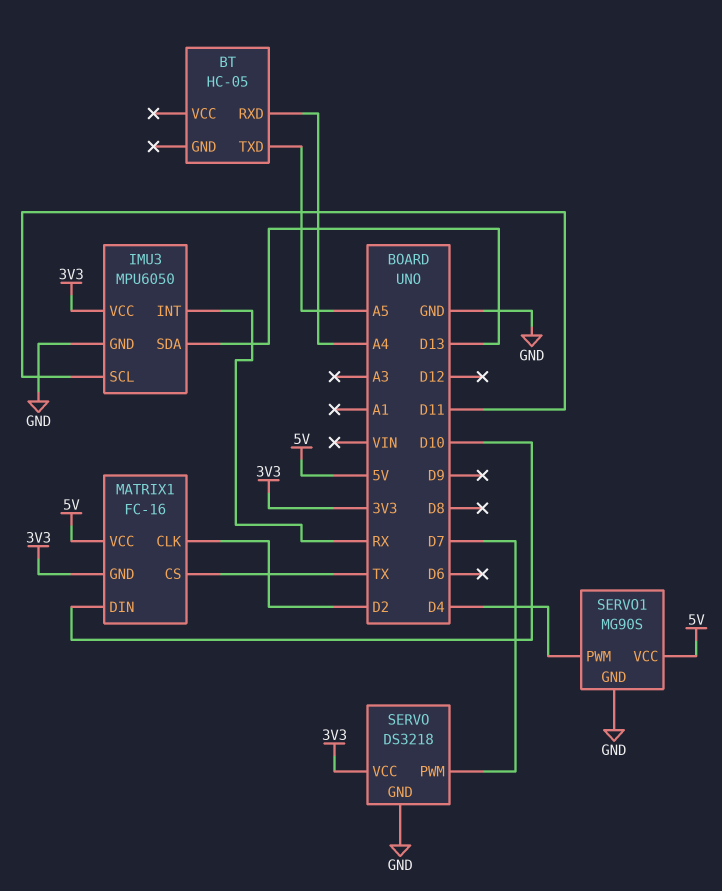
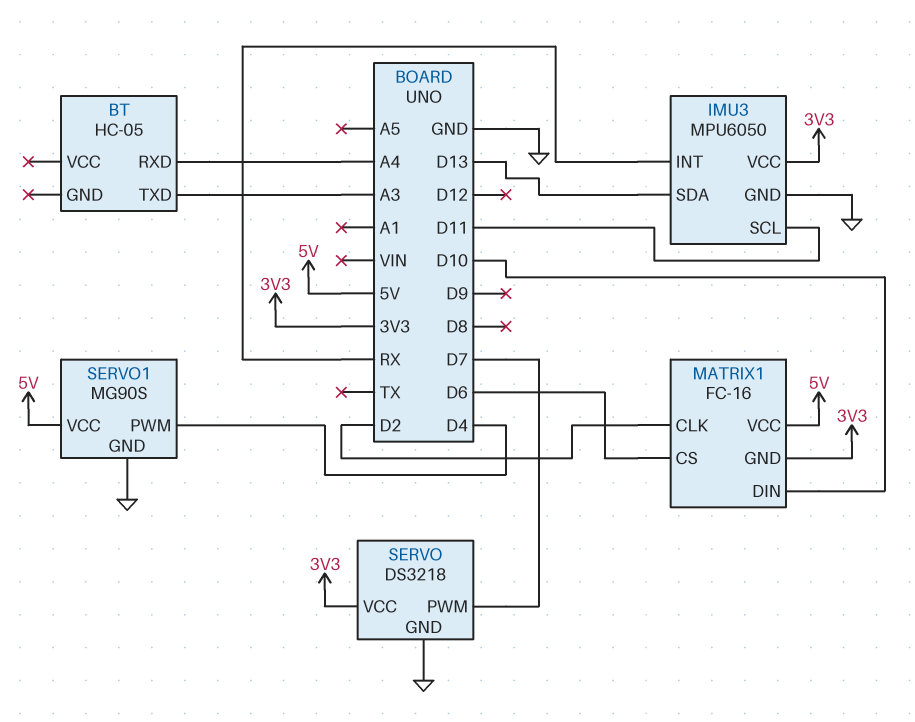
BT pin TXD: A5 -> A3
MATRIX1 pin CS: TX -> D6

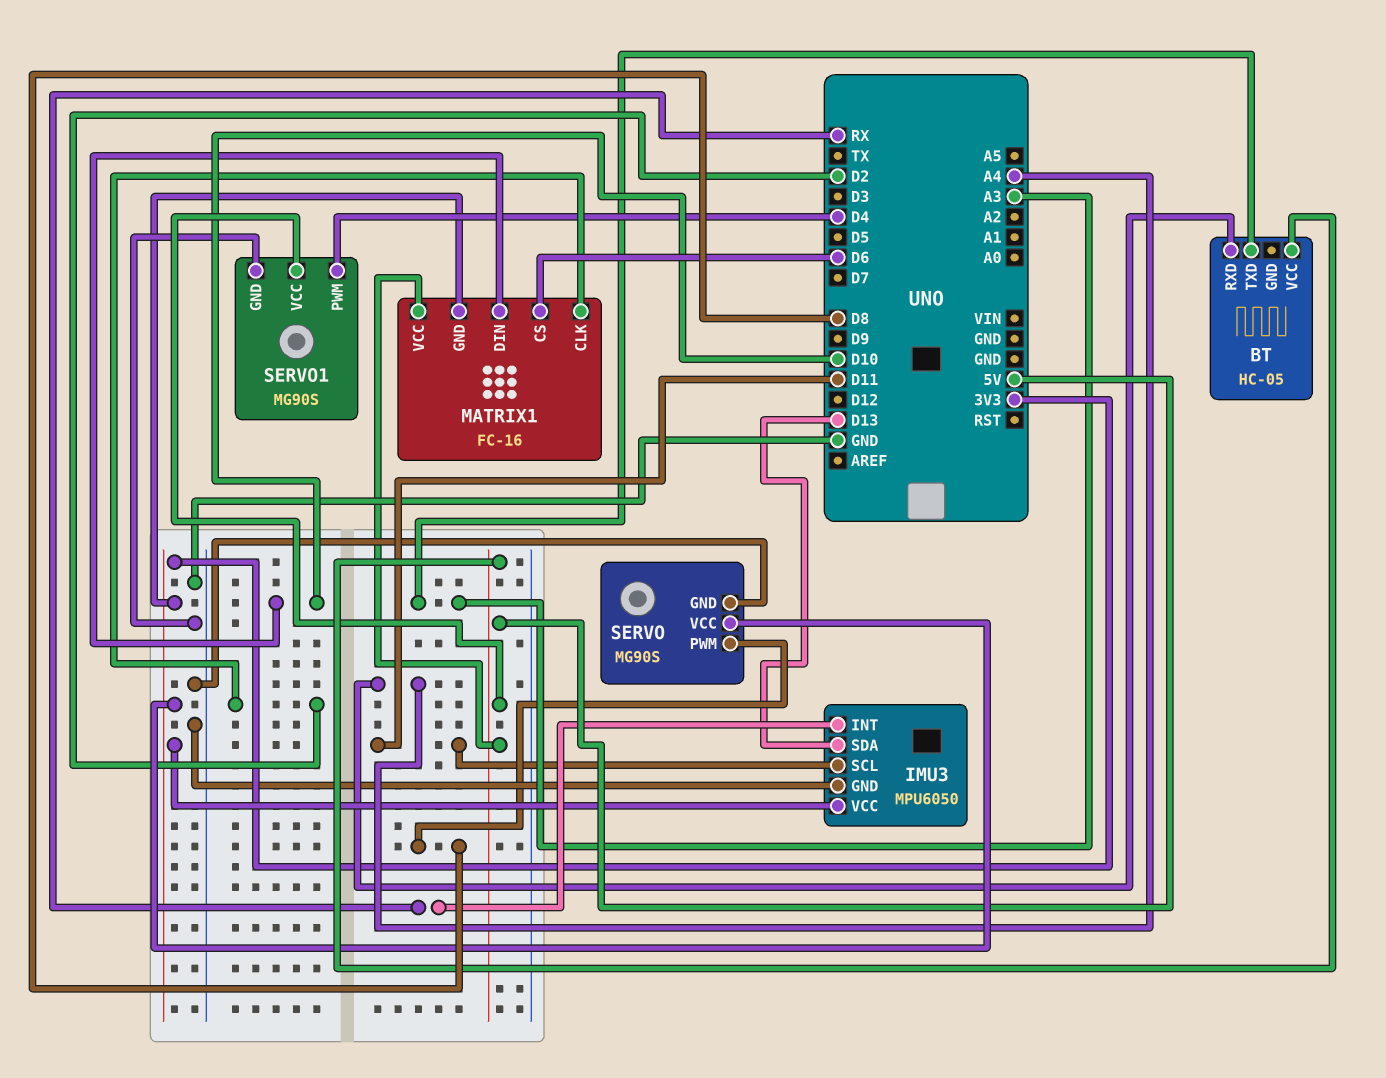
BT pin VCC: none -> 5V
SERVO: DS3218 -> MG90S
SERVO pin PWM: D7 -> D8

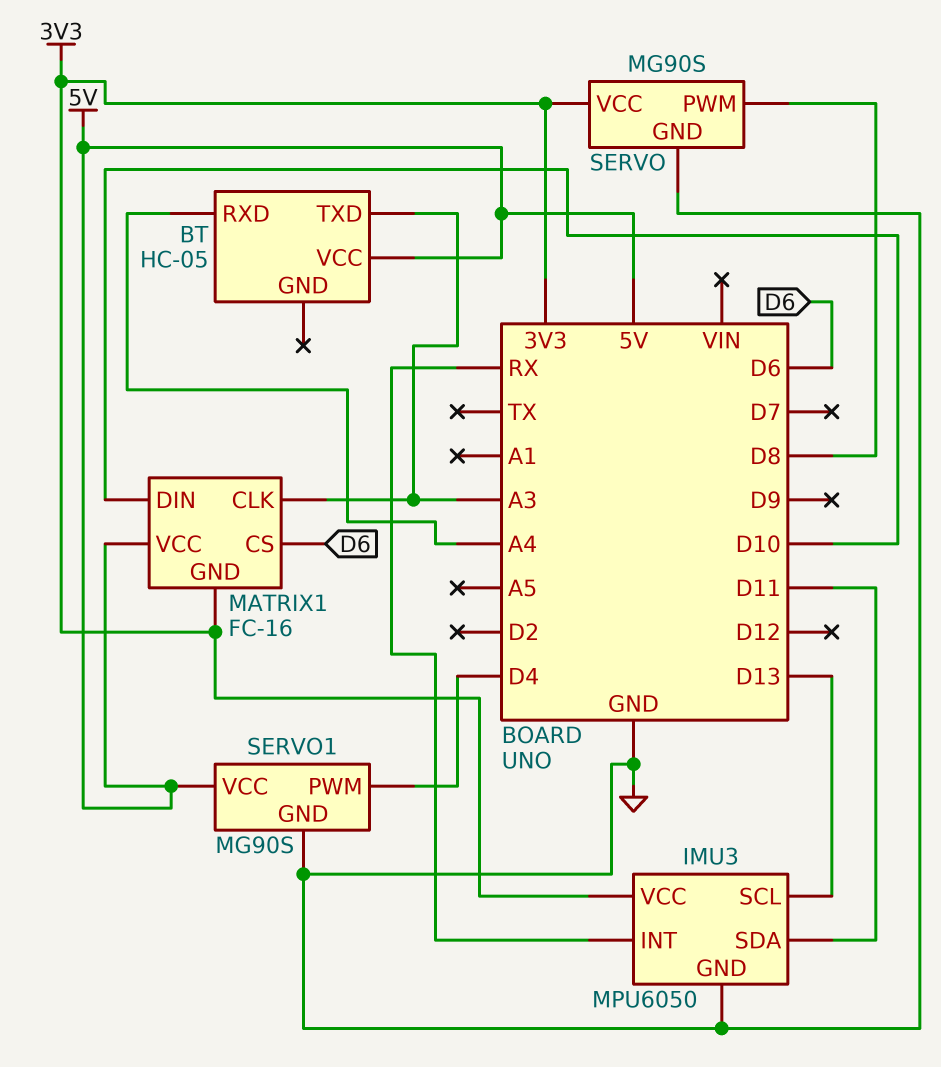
IMU3 pin SCL: D11 -> D13
IMU3 pin SDA: D13 -> D11
MATRIX1 pin CLK: D2 -> A3

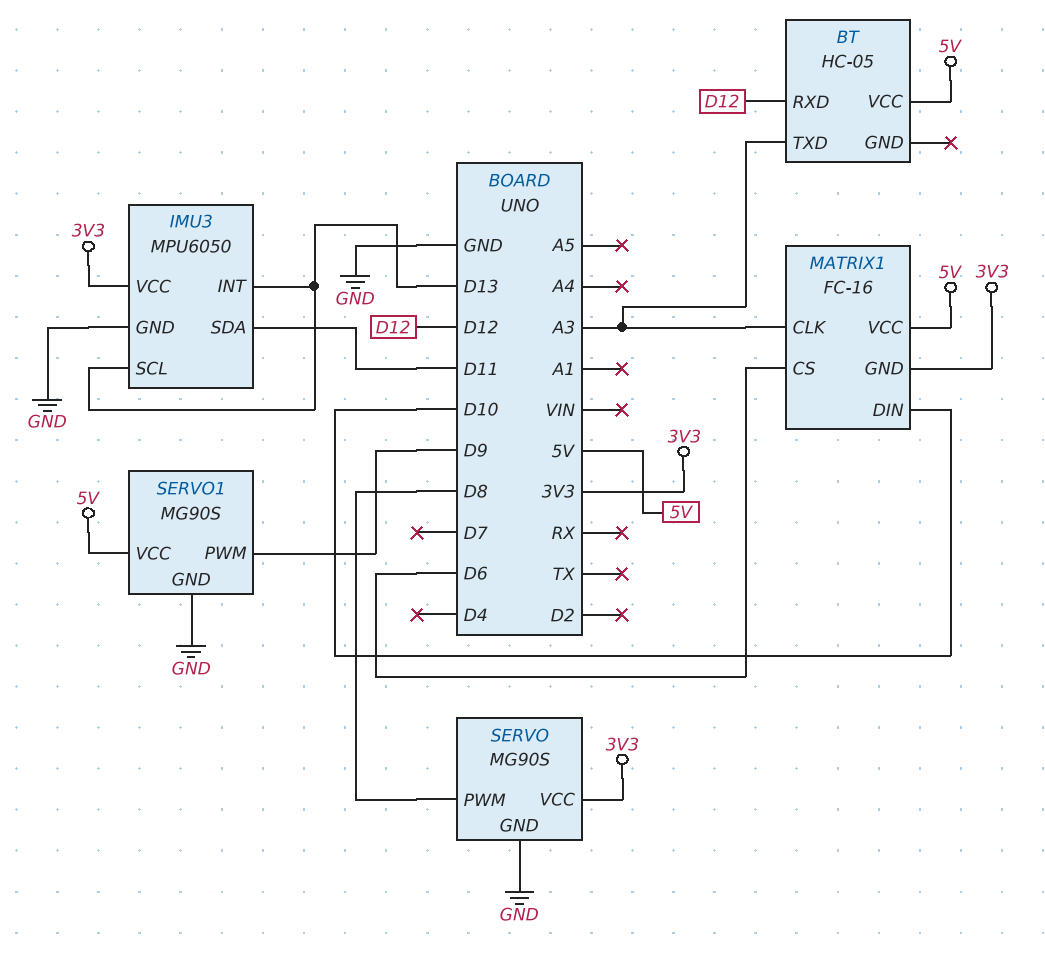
BT pin RXD: A4 -> D12
IMU3 pin INT: RX -> D13
SERVO1 pin PWM: D4 -> D9

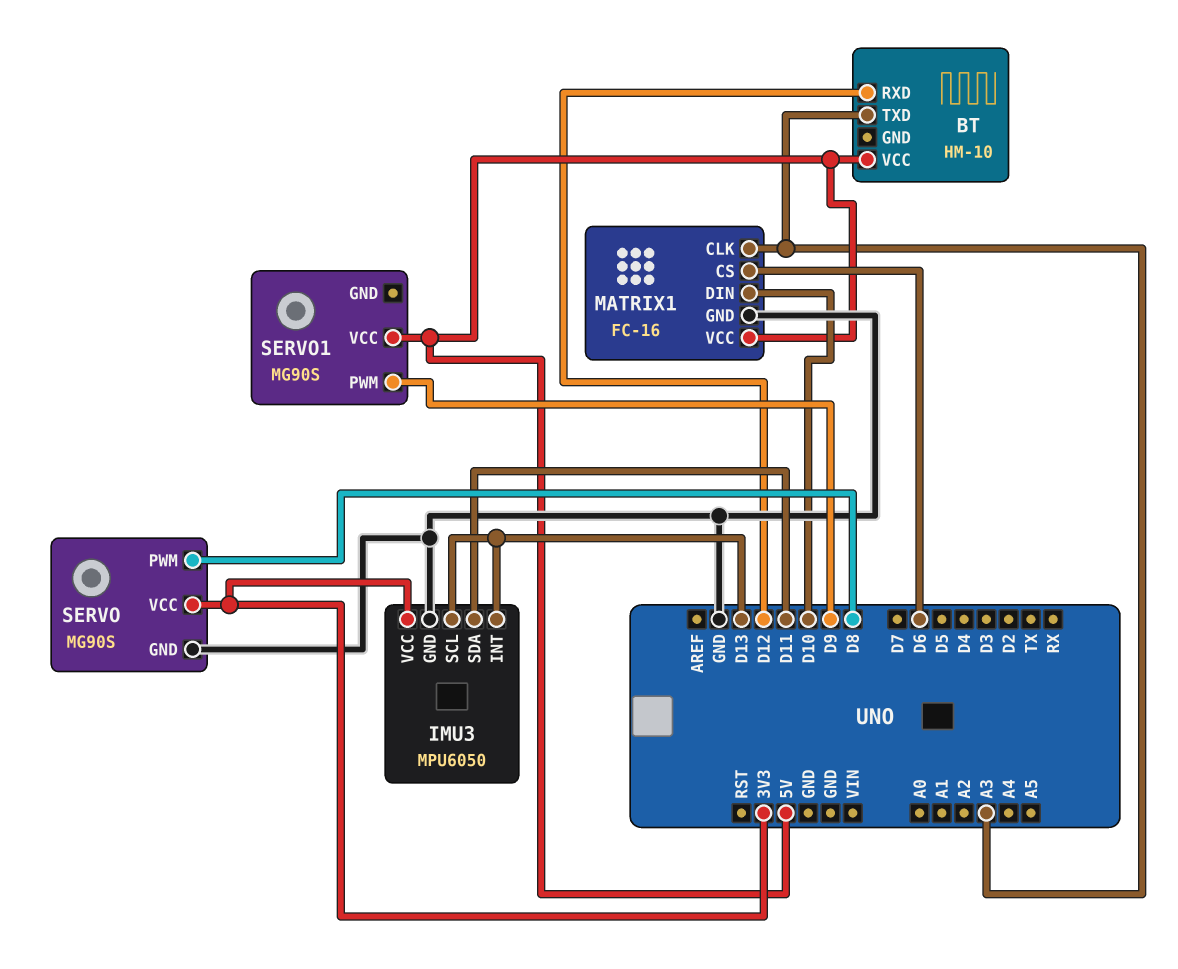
BT: HC-05 -> HM-10
MATRIX1 pin GND: 3V3 -> GND
SERVO1 pin GND: GND -> none

